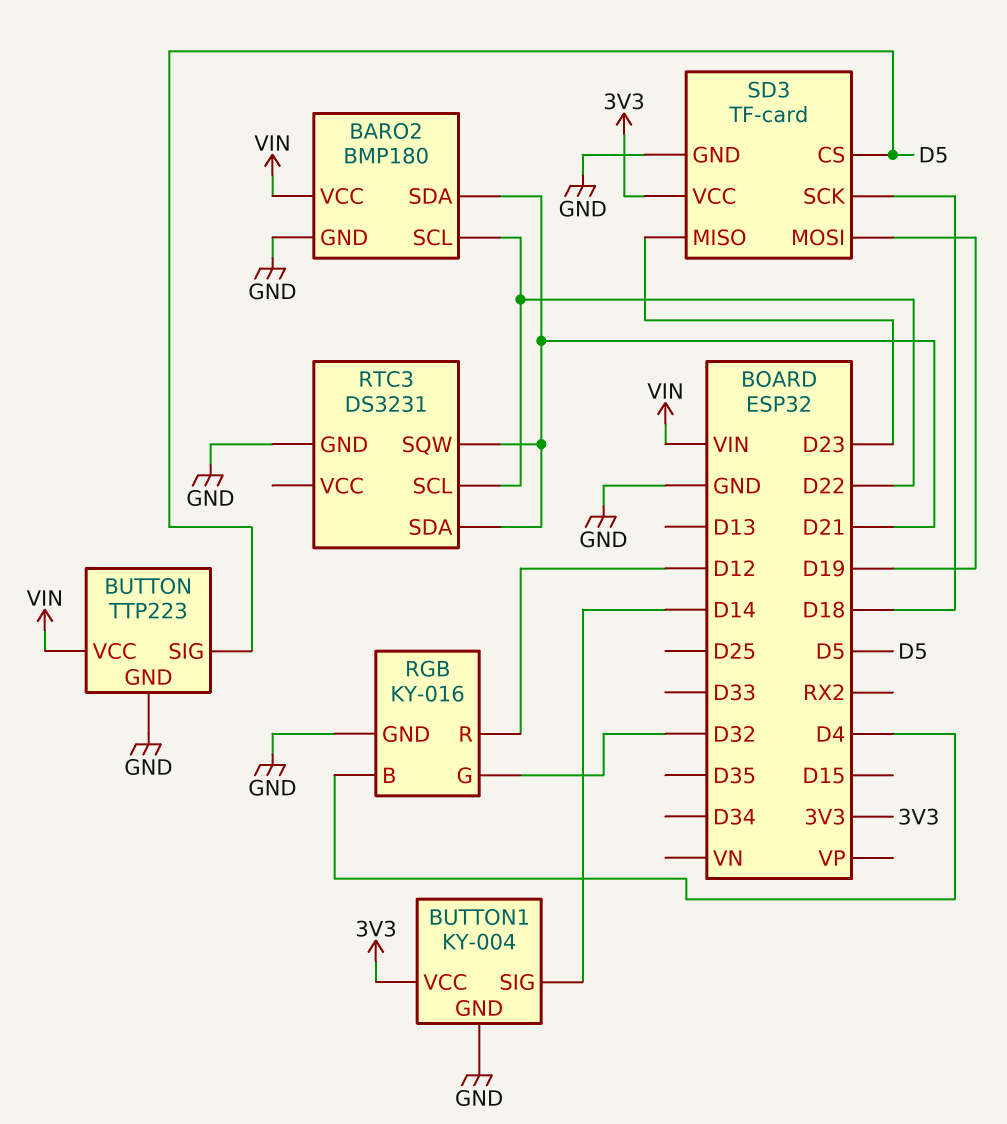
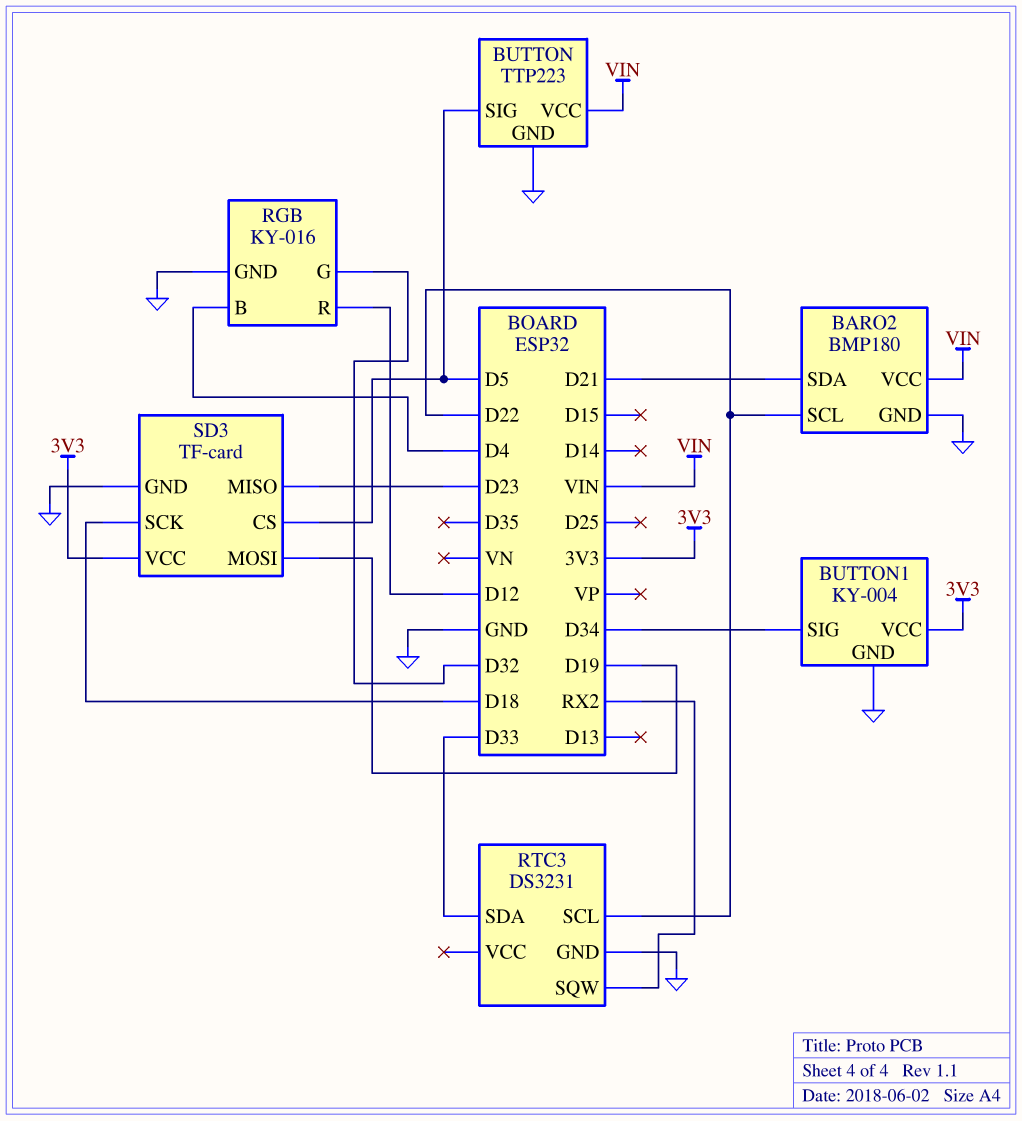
BUTTON1 pin SIG: D14 -> D34
RTC3 pin SDA: D21 -> D33
RTC3 pin SQW: D21 -> RX2

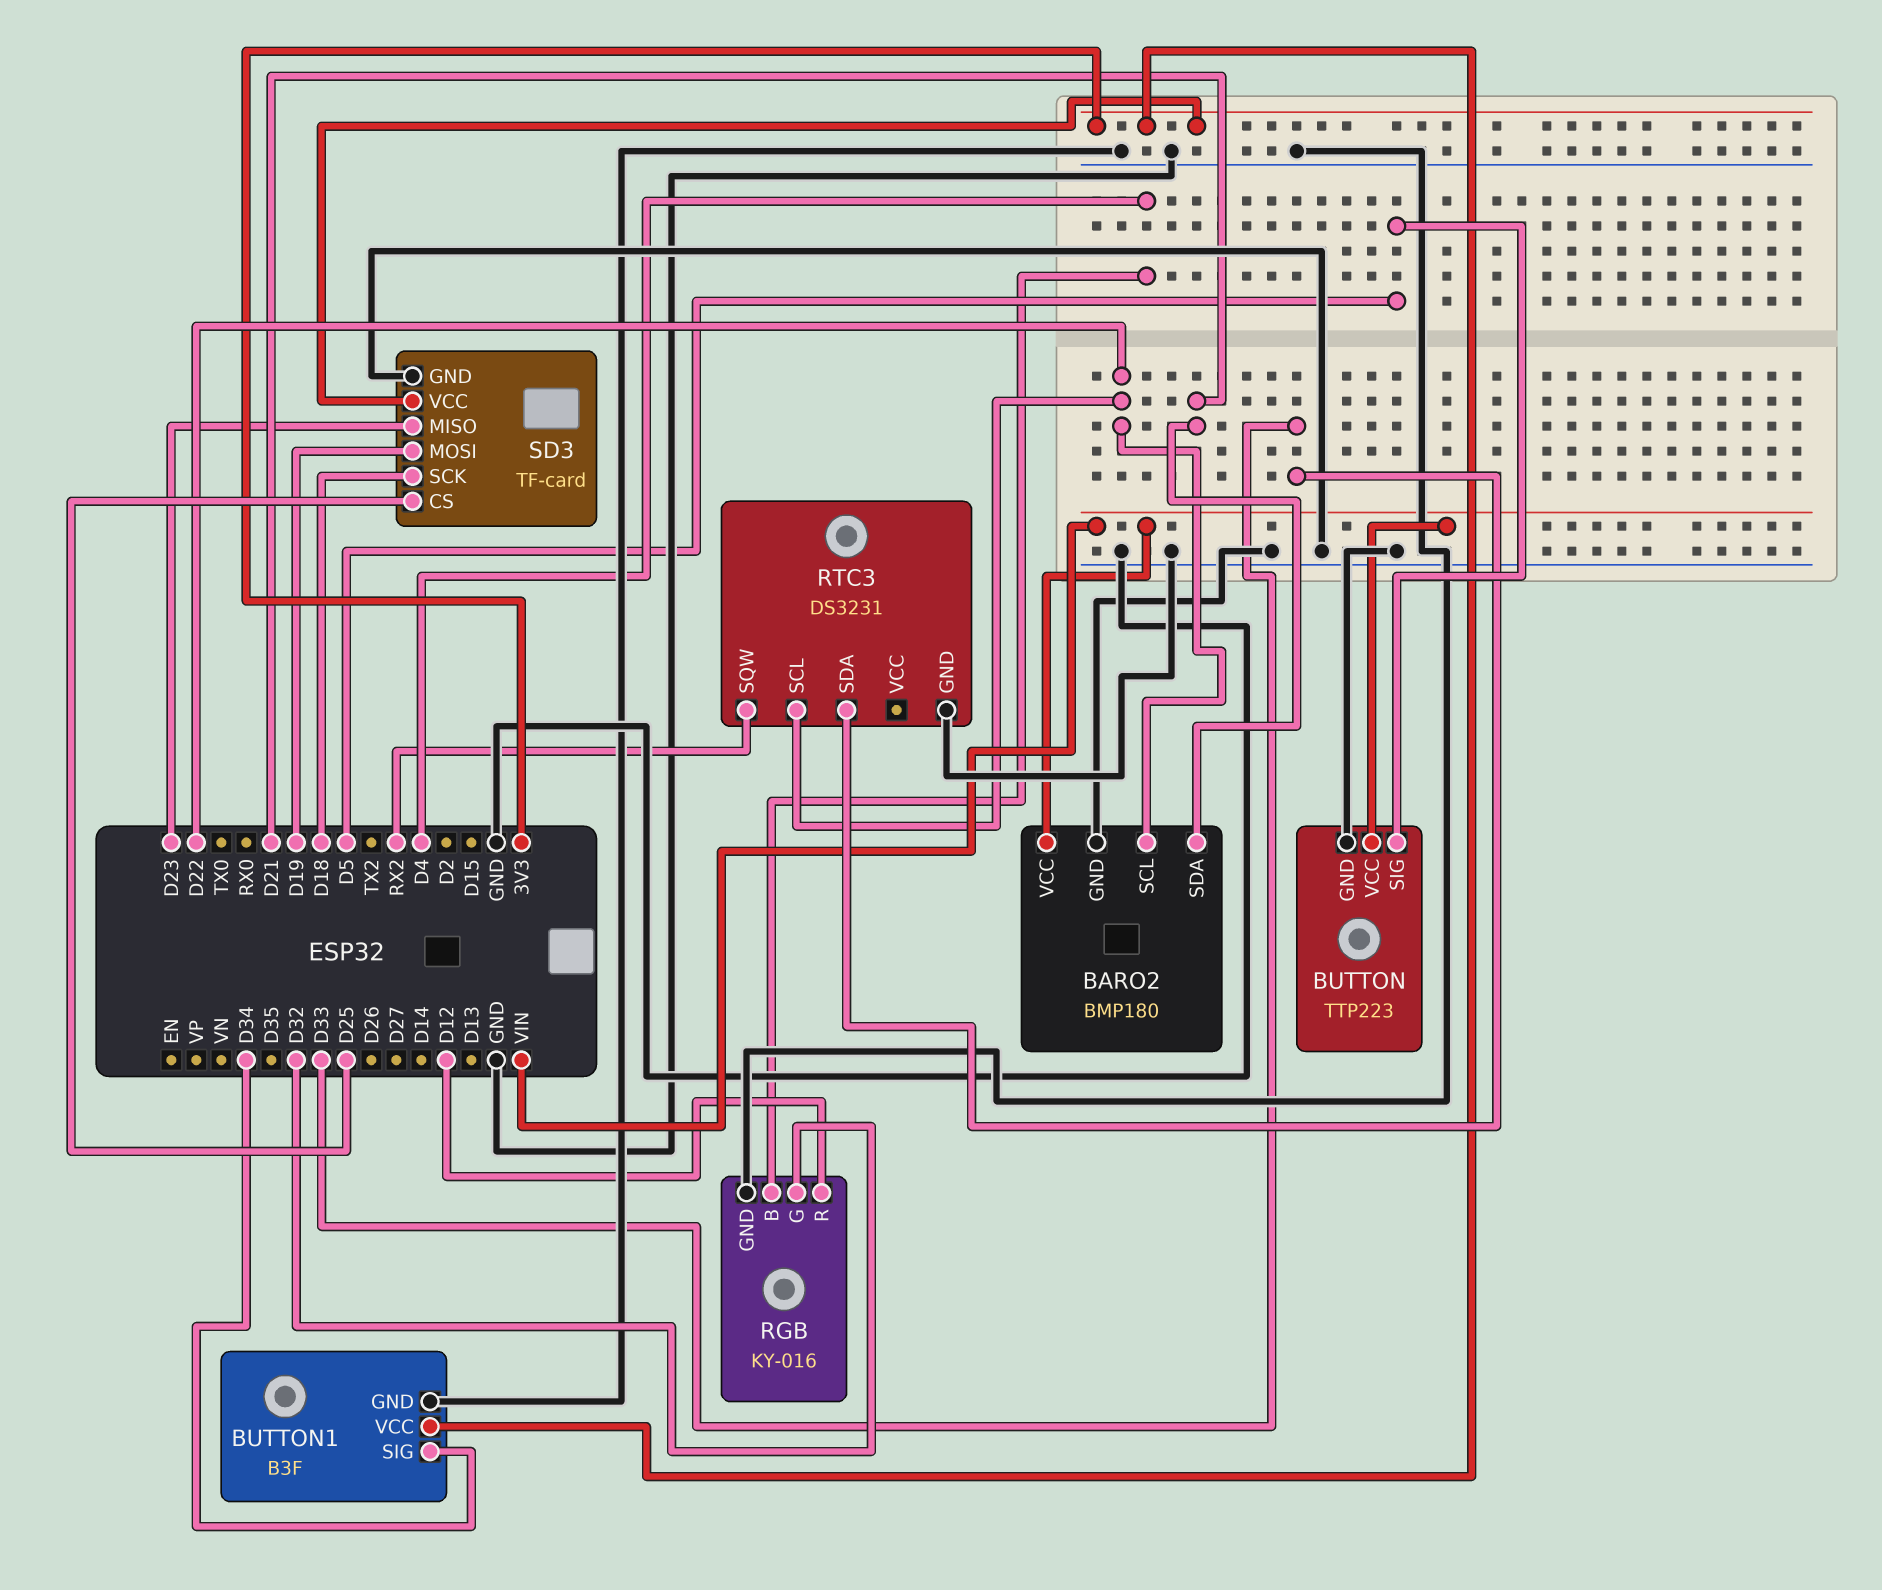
BUTTON1: KY-004 -> B3F
SD3 pin CS: D5 -> D25

